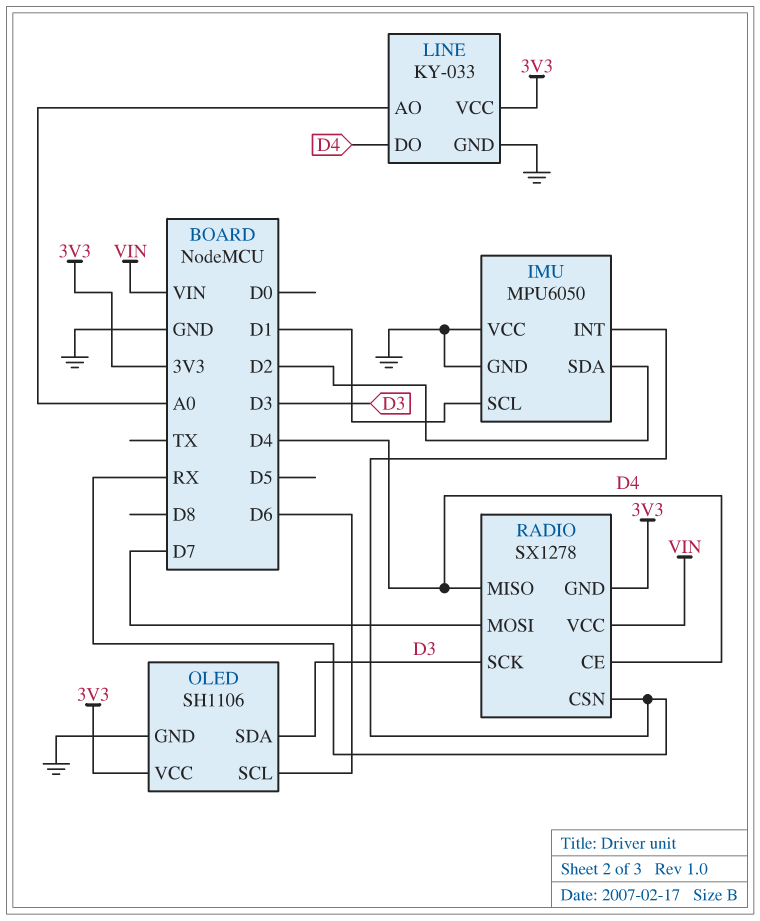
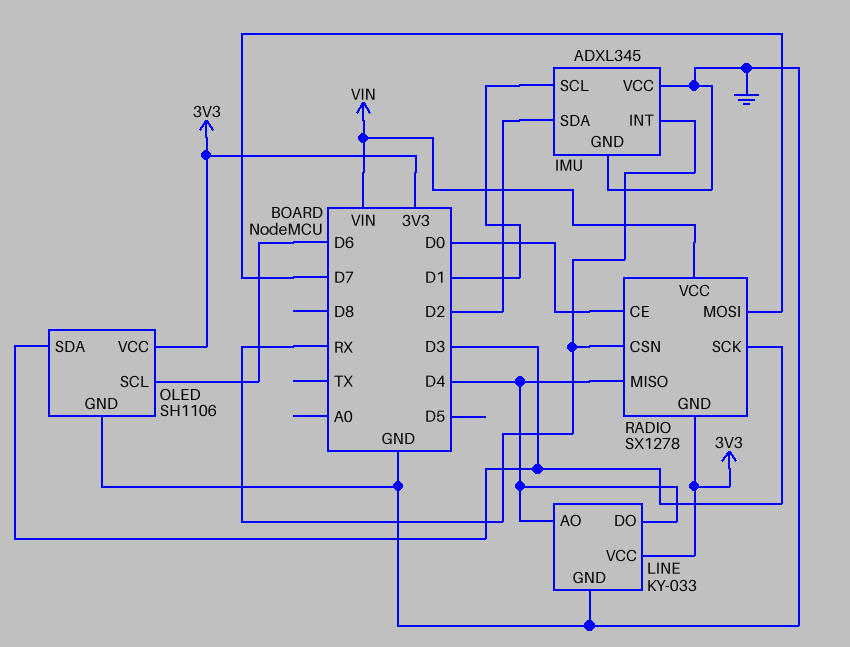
IMU: MPU6050 -> ADXL345
LINE pin AO: A0 -> D4
RADIO pin CE: D4 -> D0

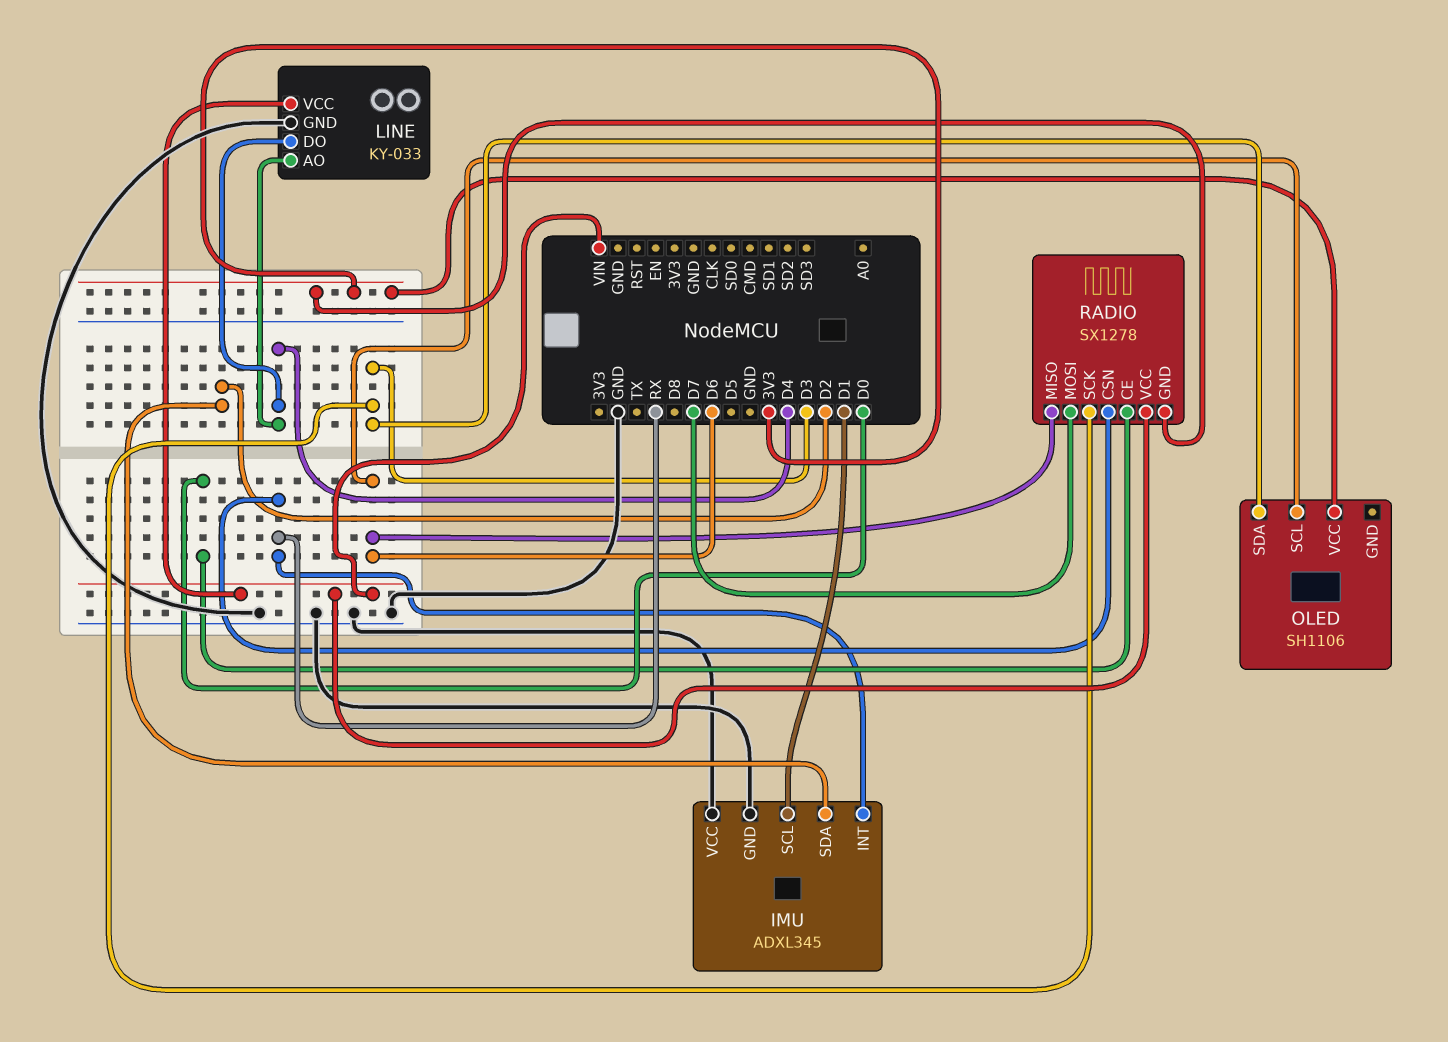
LINE pin VCC: 3V3 -> VIN
OLED pin GND: GND -> none
RADIO pin MISO: D4 -> D6

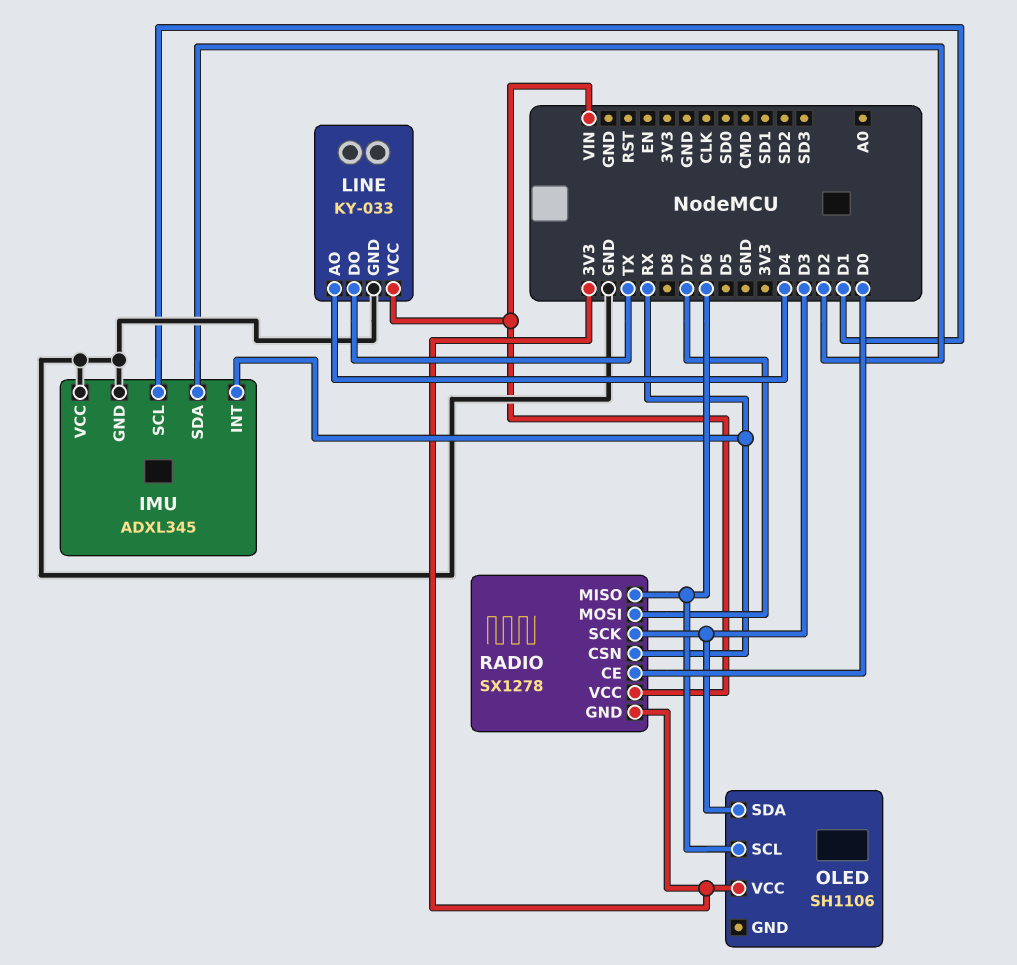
LINE pin DO: D4 -> TX

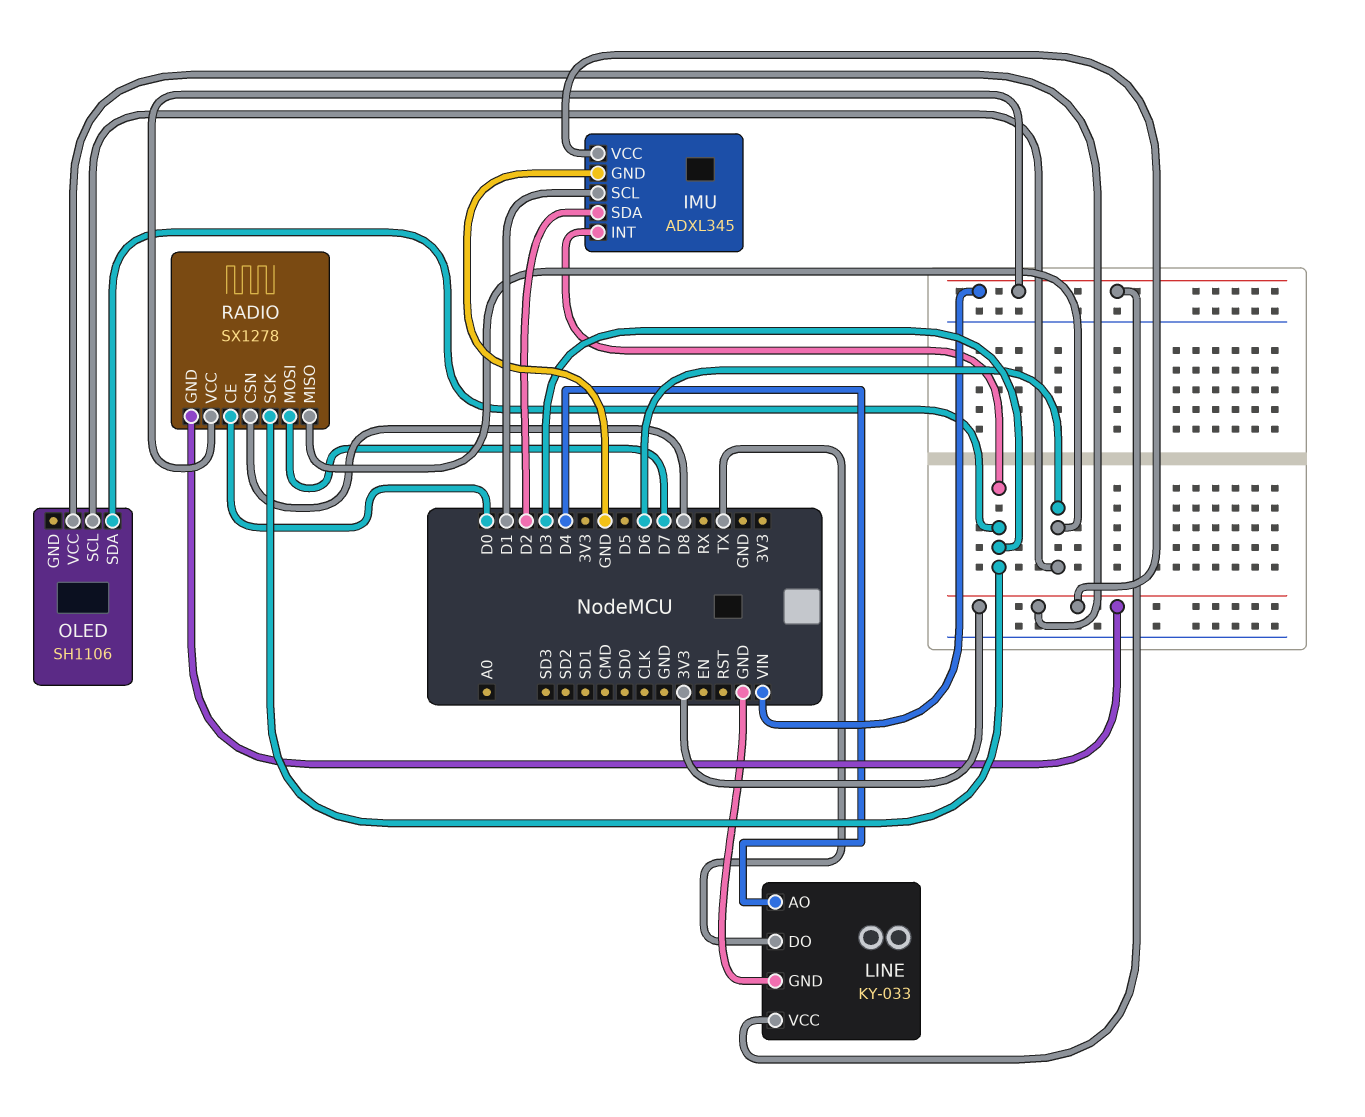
IMU pin INT: RX -> D3
IMU pin VCC: GND -> 3V3
RADIO pin CSN: RX -> D8

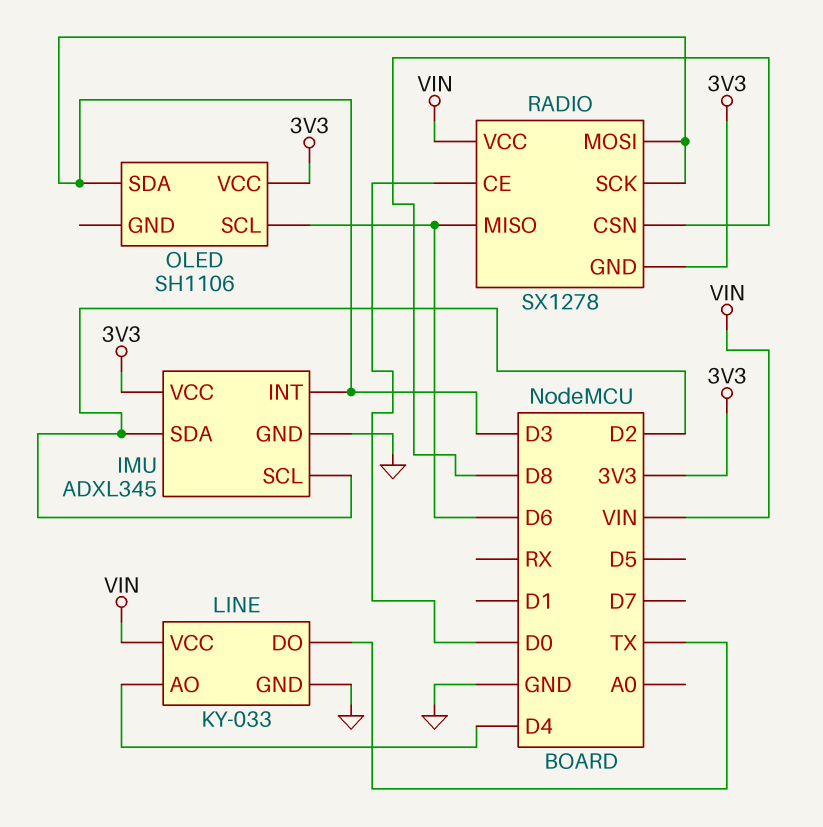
IMU pin SCL: D1 -> D2
RADIO pin MOSI: D7 -> D3

